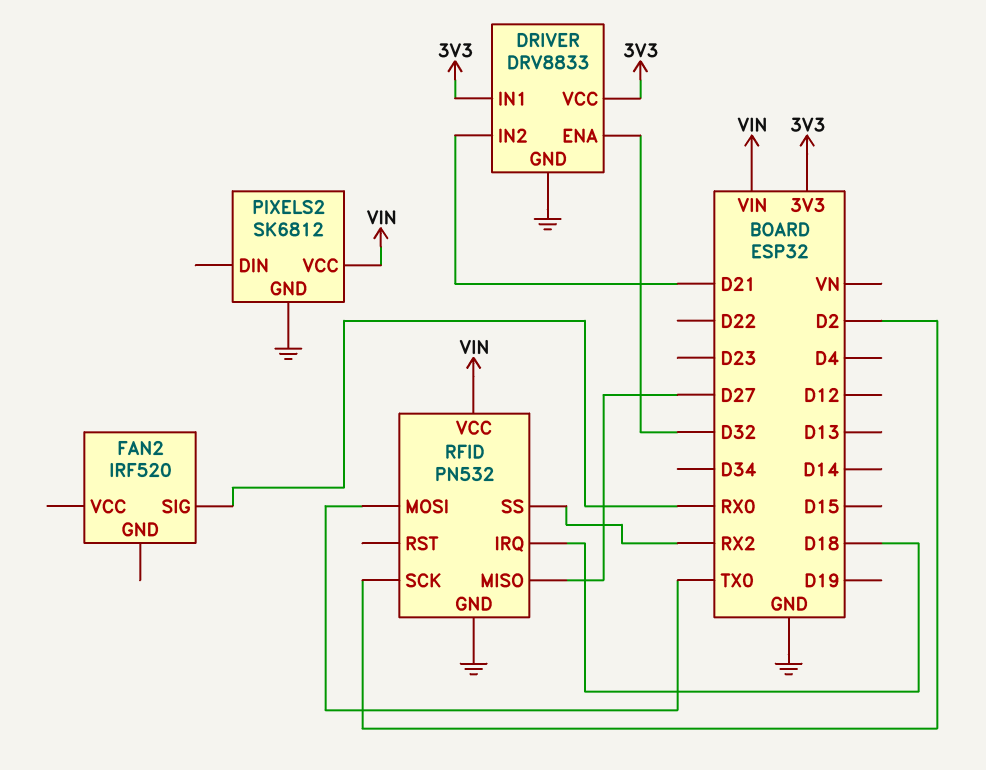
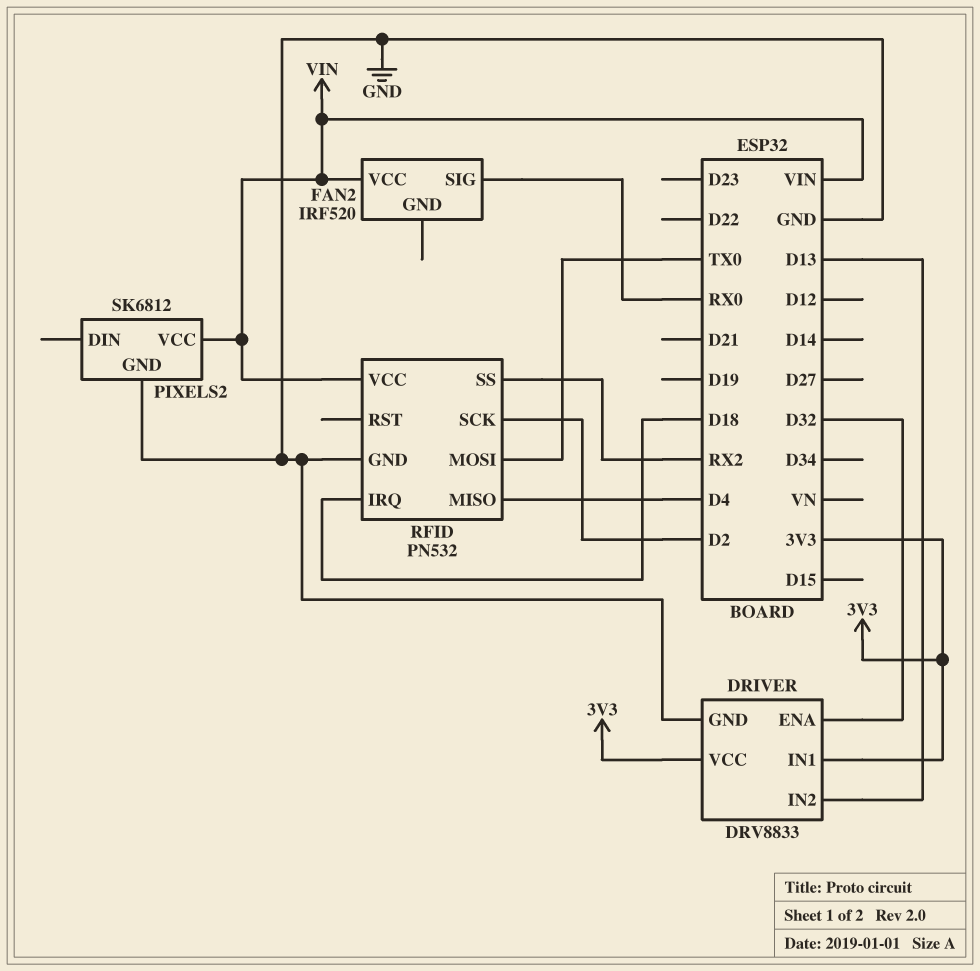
DRIVER pin IN2: D21 -> D13
FAN2 pin VCC: none -> VIN
RFID pin MISO: D27 -> D4

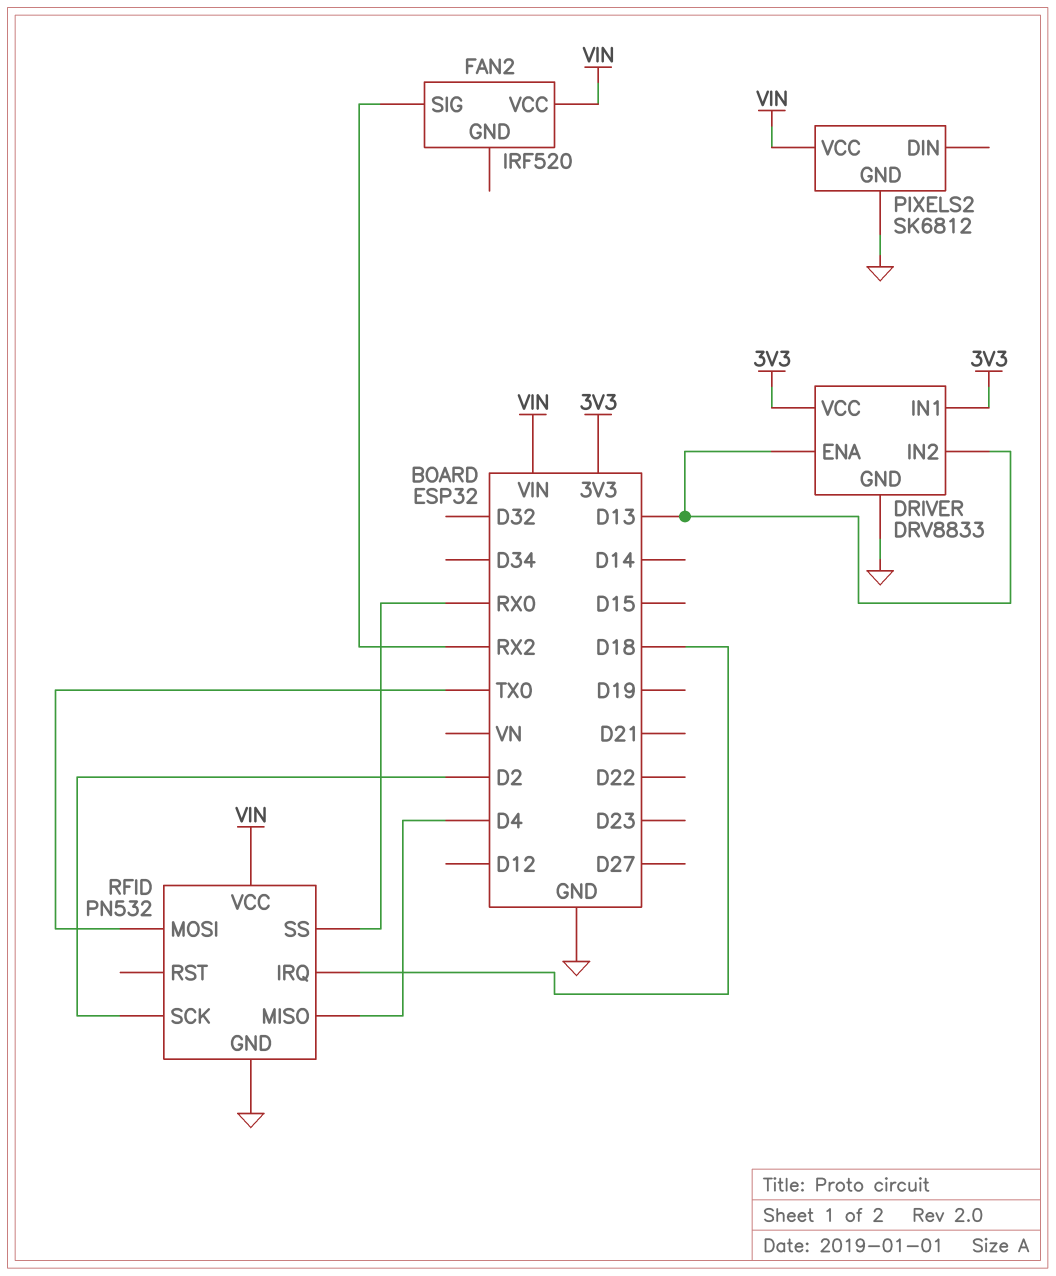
DRIVER pin ENA: D32 -> D13
FAN2 pin SIG: RX0 -> RX2
RFID pin SS: RX2 -> RX0

